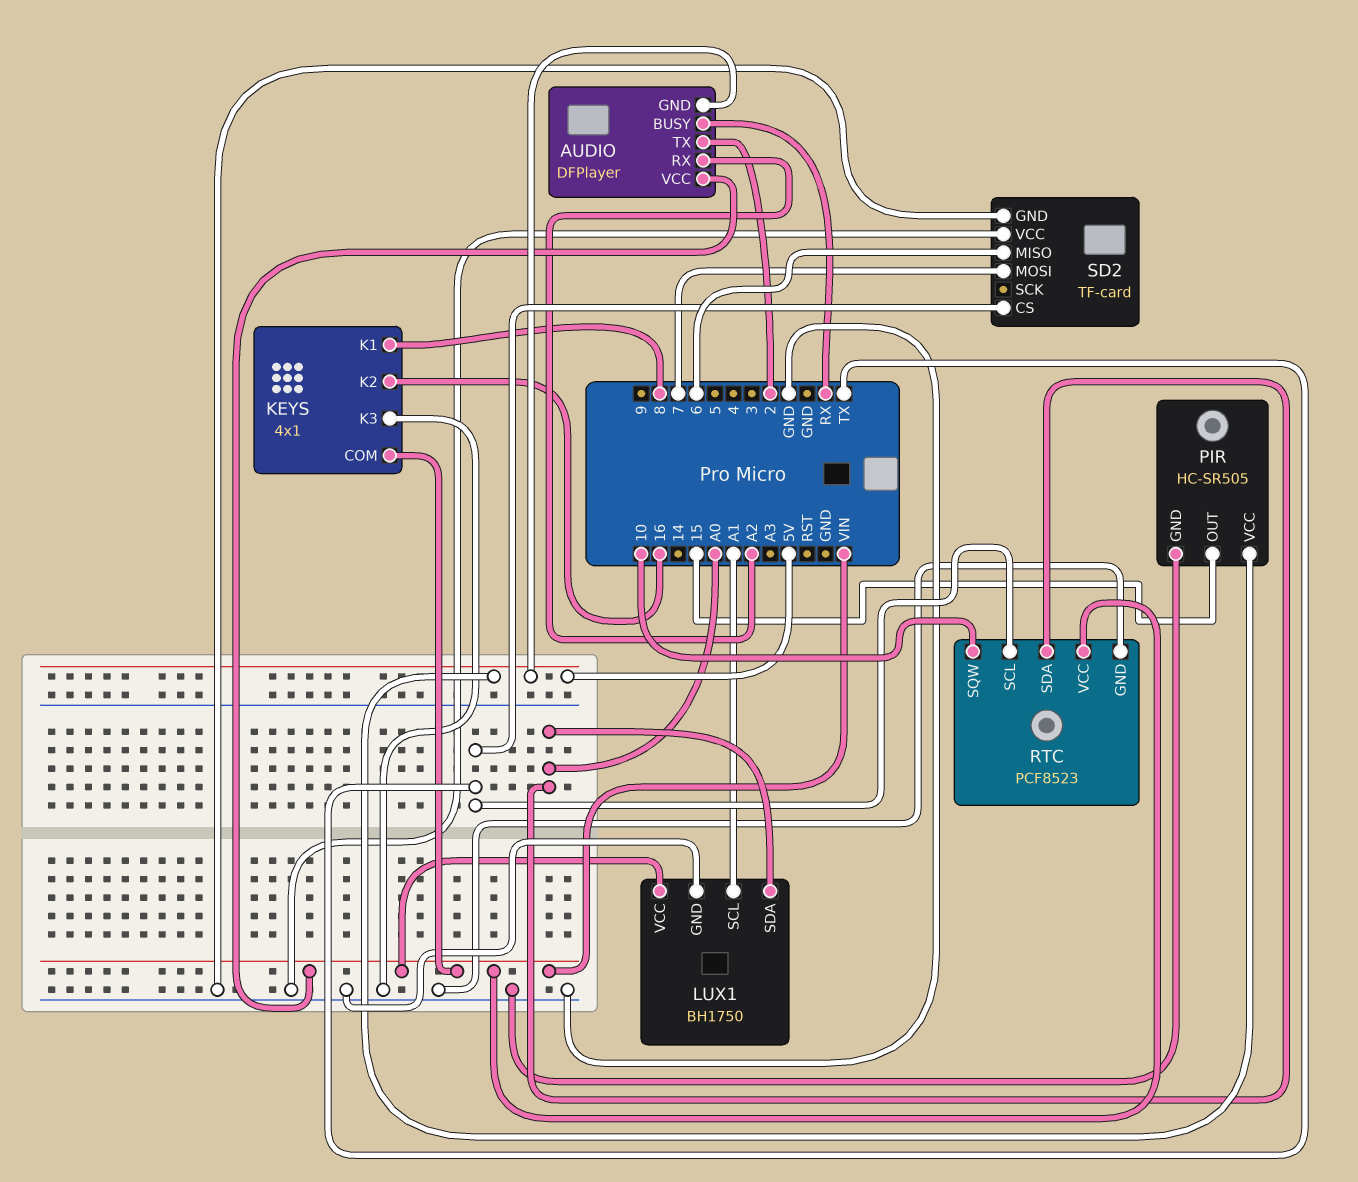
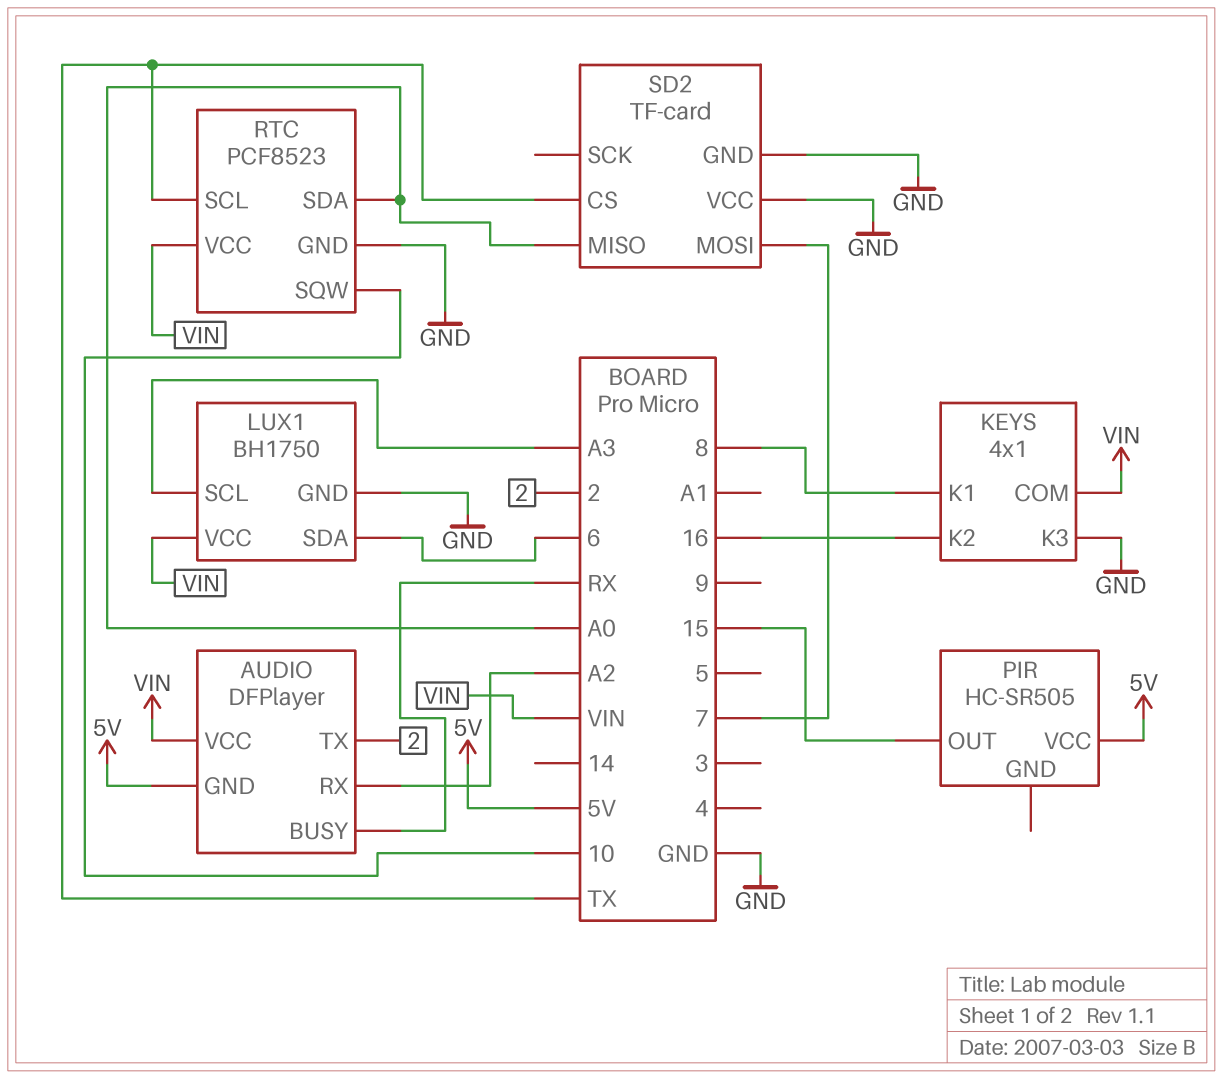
LUX1 pin SCL: A1 -> A3
LUX1 pin SDA: A0 -> 6
PIR pin GND: GND -> none
SD2 pin MISO: 6 -> A0

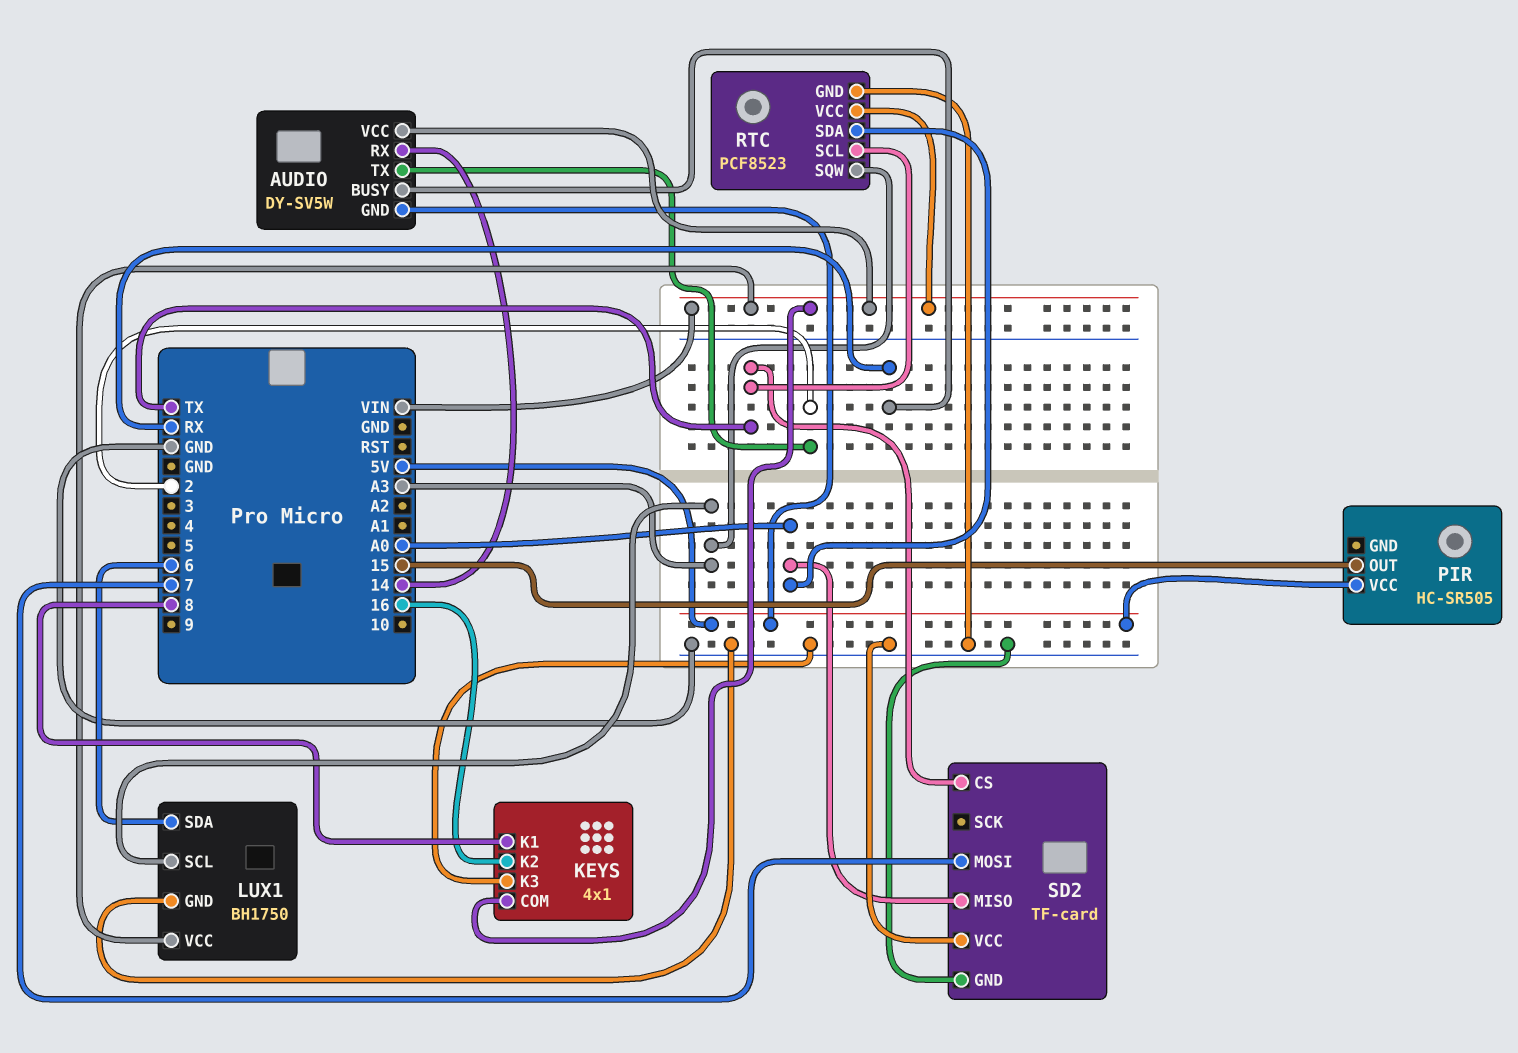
AUDIO: DFPlayer -> DY-SV5W
AUDIO pin RX: A2 -> 14
RTC pin SQW: 10 -> A3

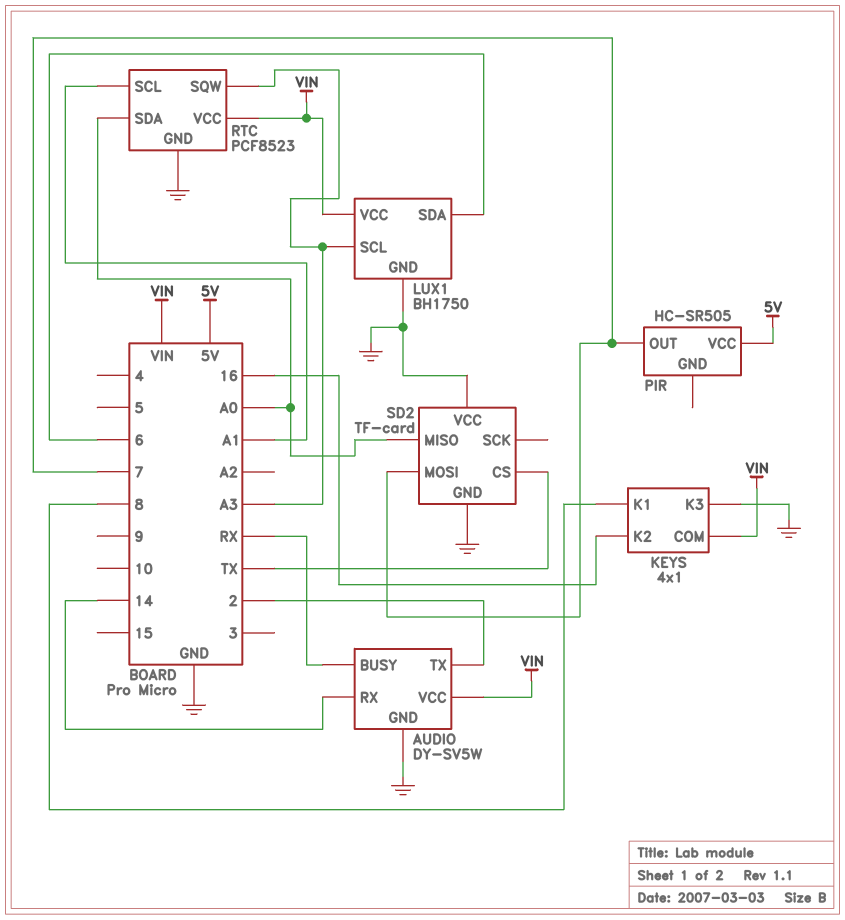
AUDIO pin GND: 5V -> GND
PIR pin OUT: 15 -> 7
RTC pin SCL: TX -> A1

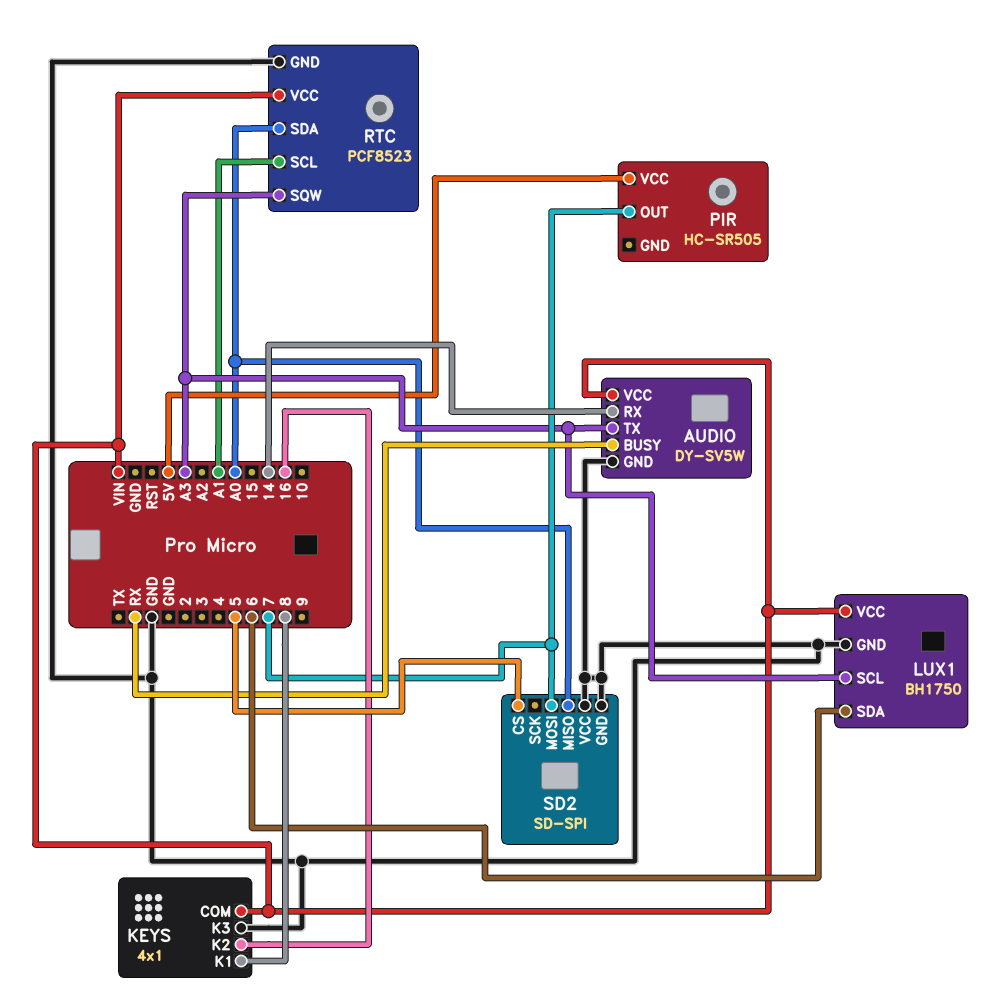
AUDIO pin TX: 2 -> A3
SD2: TF-card -> SD-SPI
SD2 pin CS: TX -> 5

